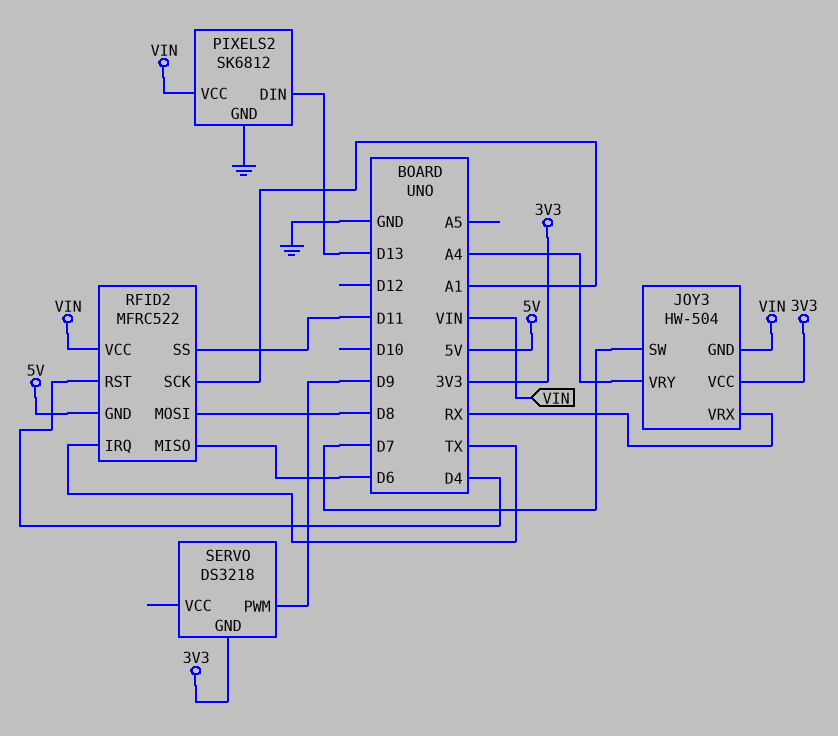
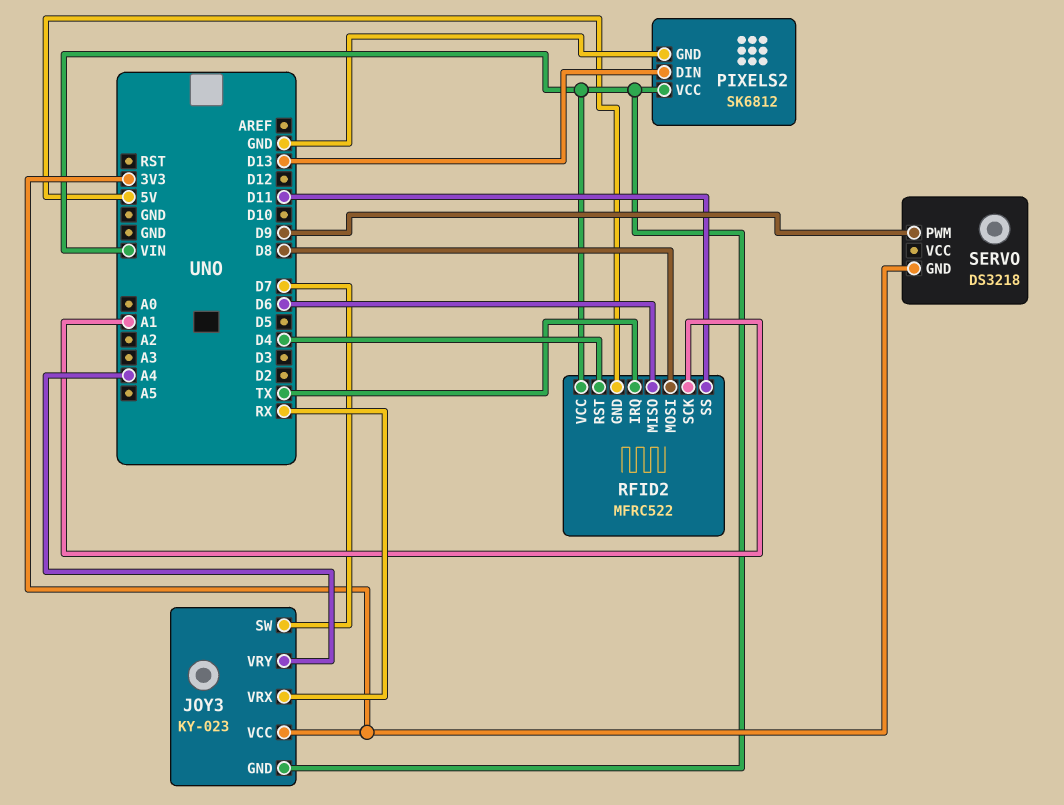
JOY3: HW-504 -> KY-023

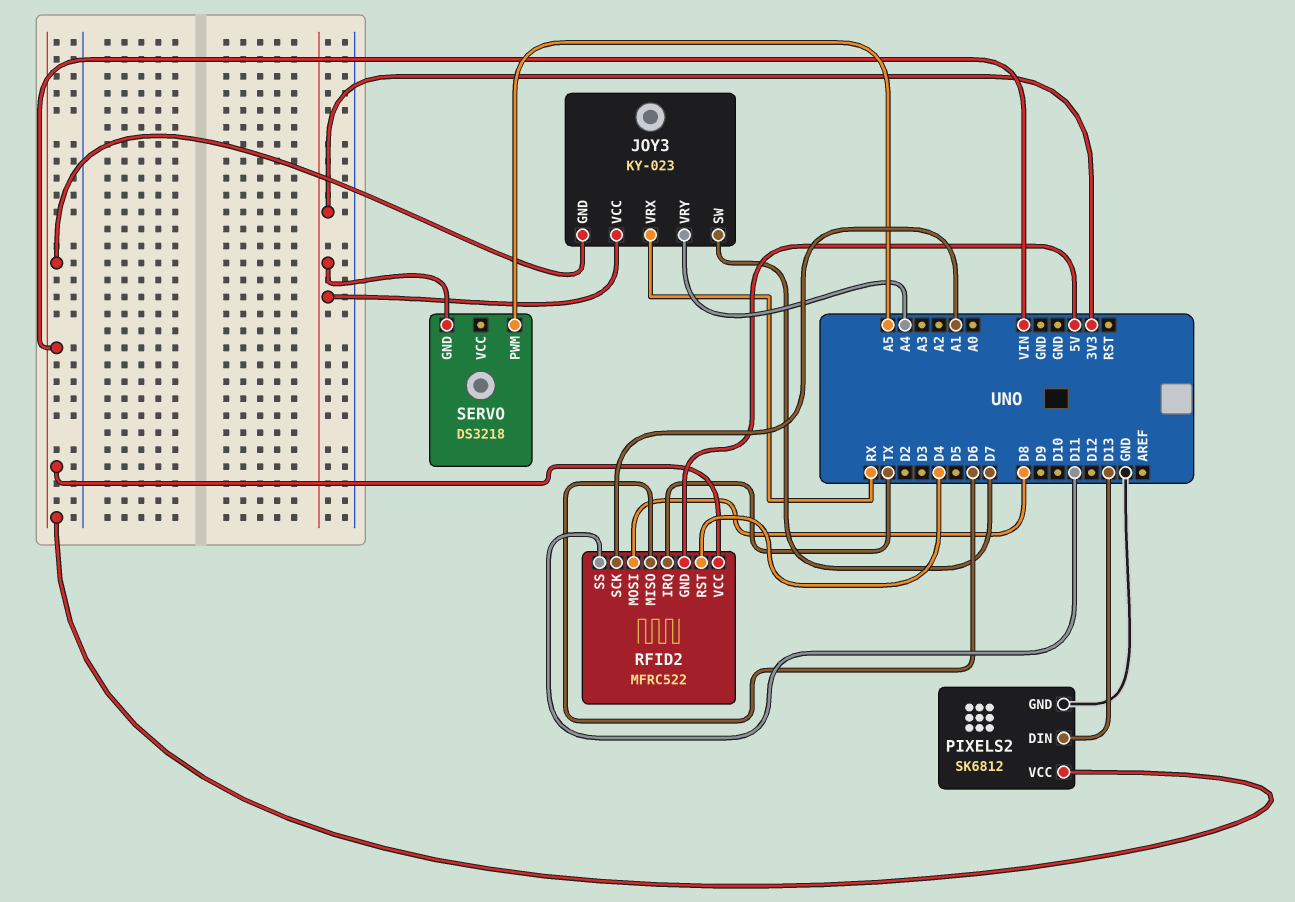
SERVO pin PWM: D9 -> A5

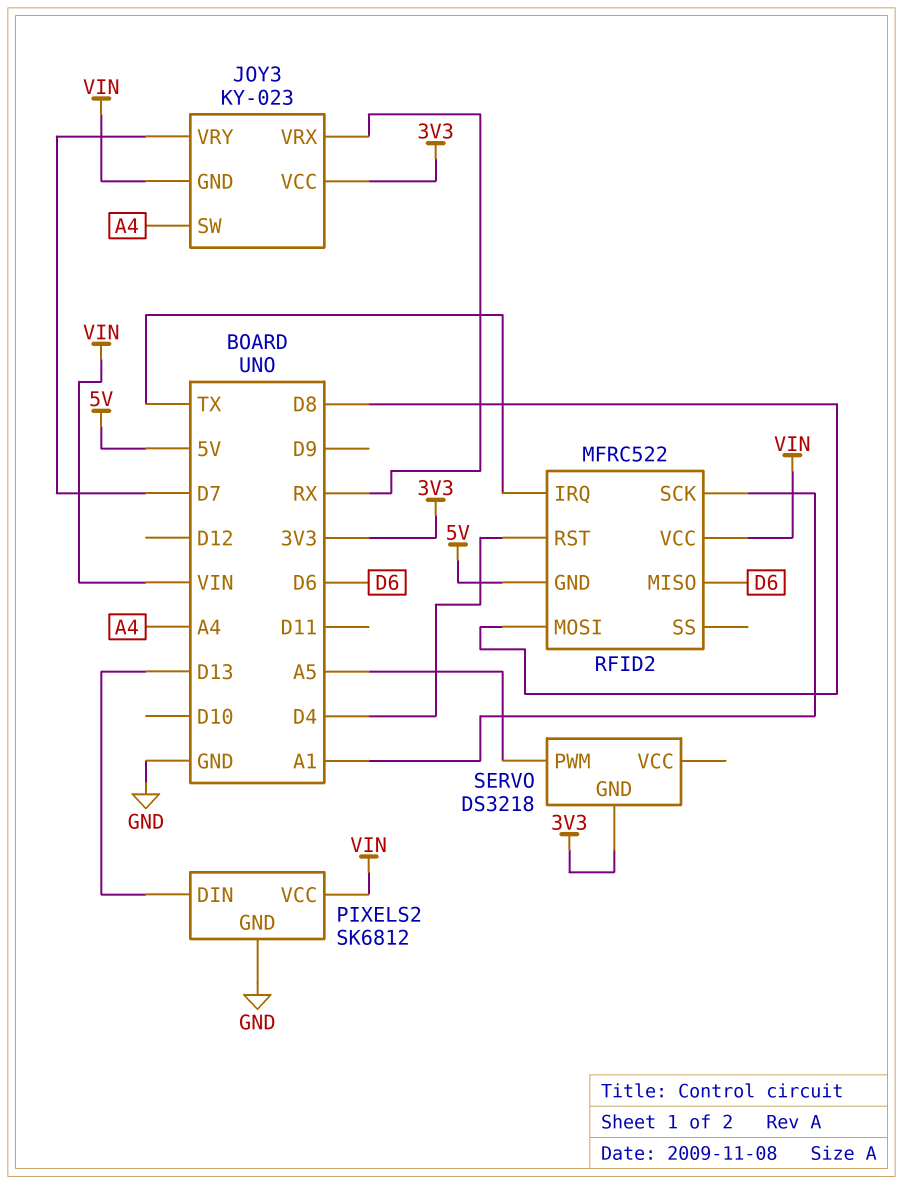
JOY3 pin SW: D7 -> A4
JOY3 pin VRY: A4 -> D7
RFID2 pin SS: D11 -> none

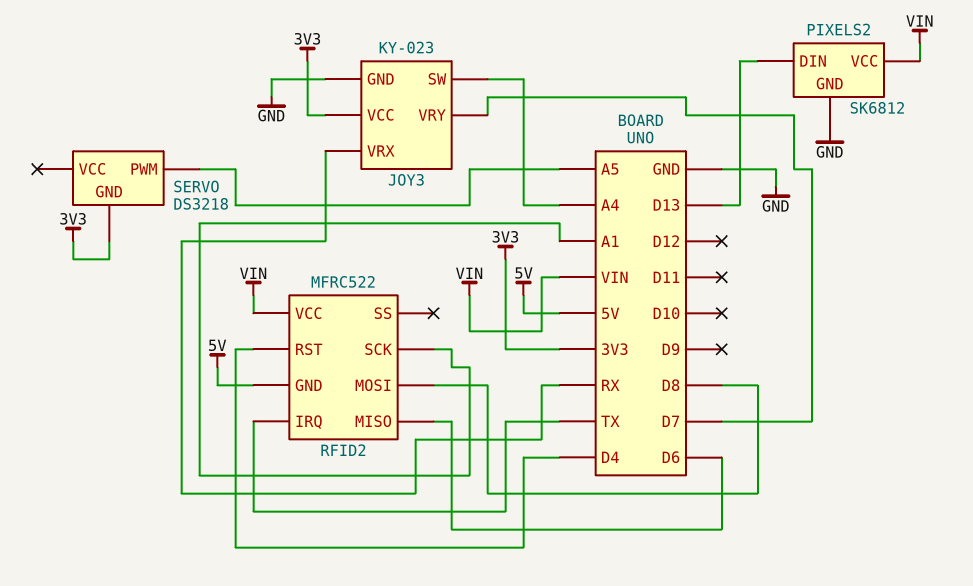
JOY3 pin GND: VIN -> GND

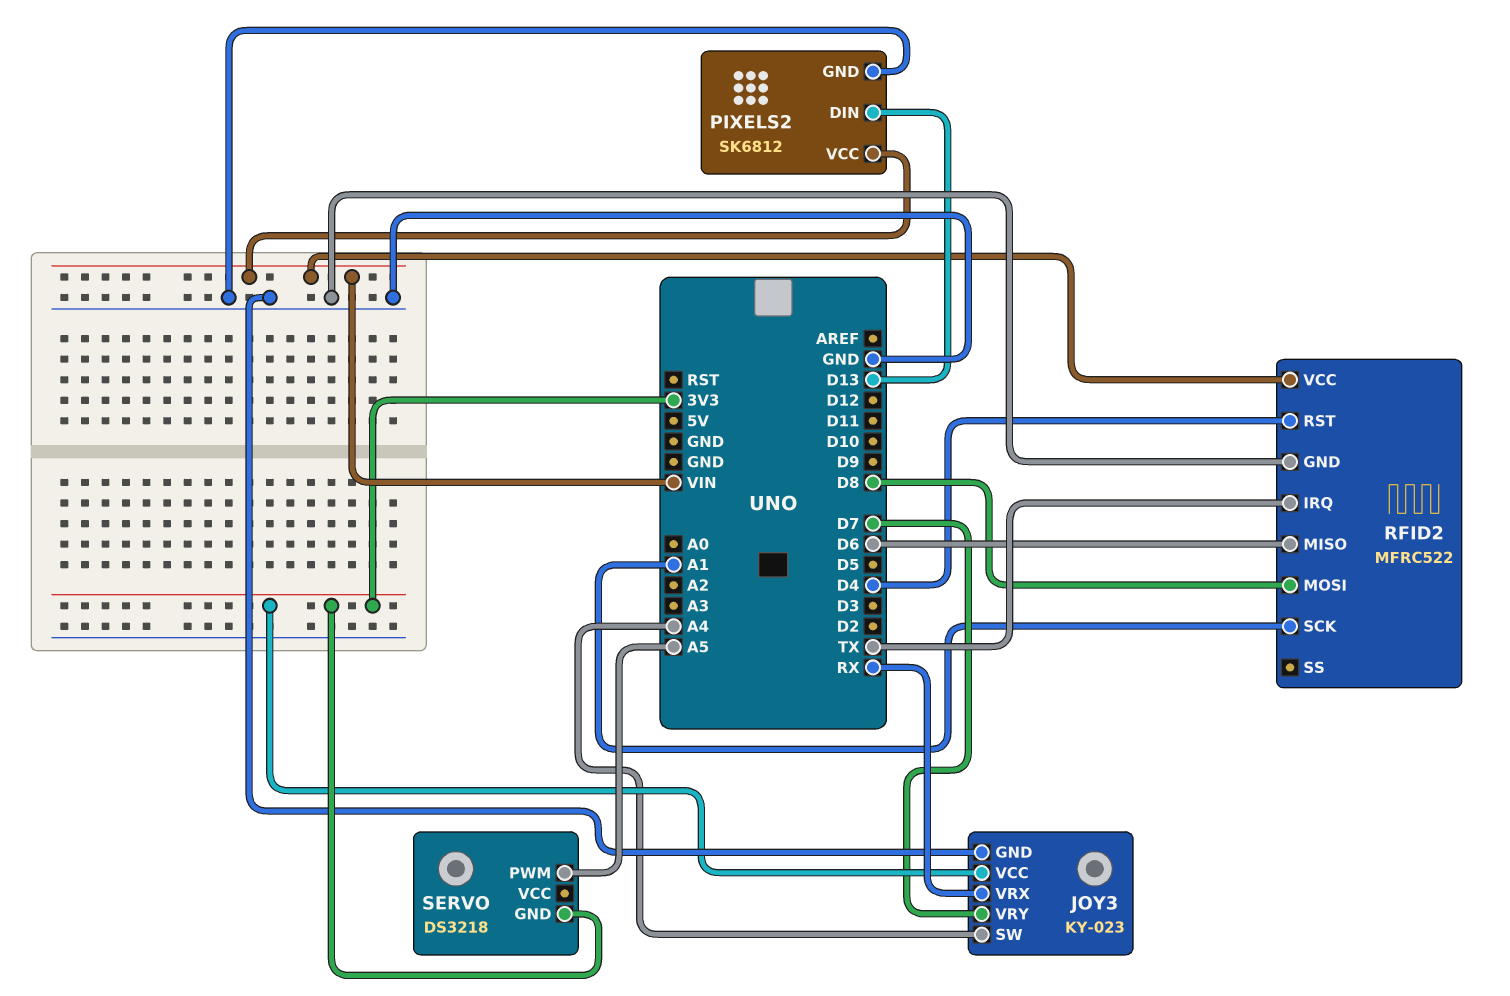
RFID2 pin GND: 5V -> GND

